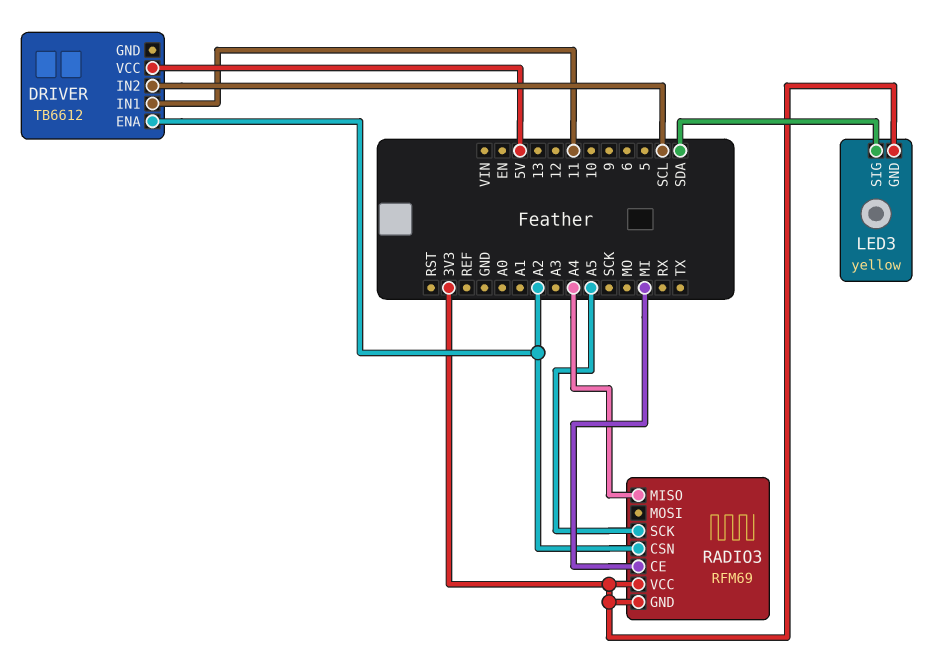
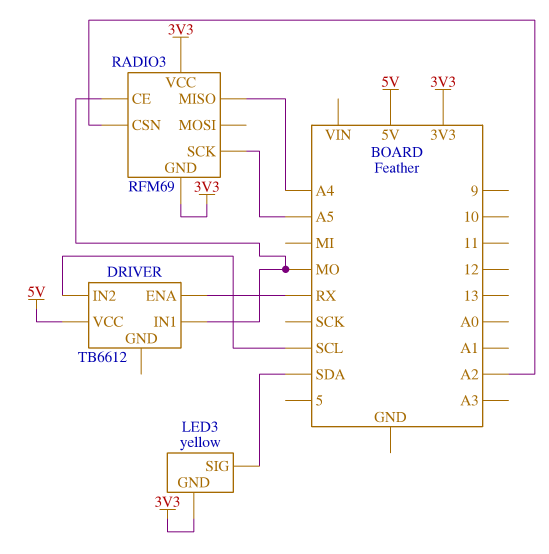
DRIVER pin ENA: A2 -> RX
DRIVER pin IN1: 11 -> MO
RADIO3 pin CE: MI -> MO

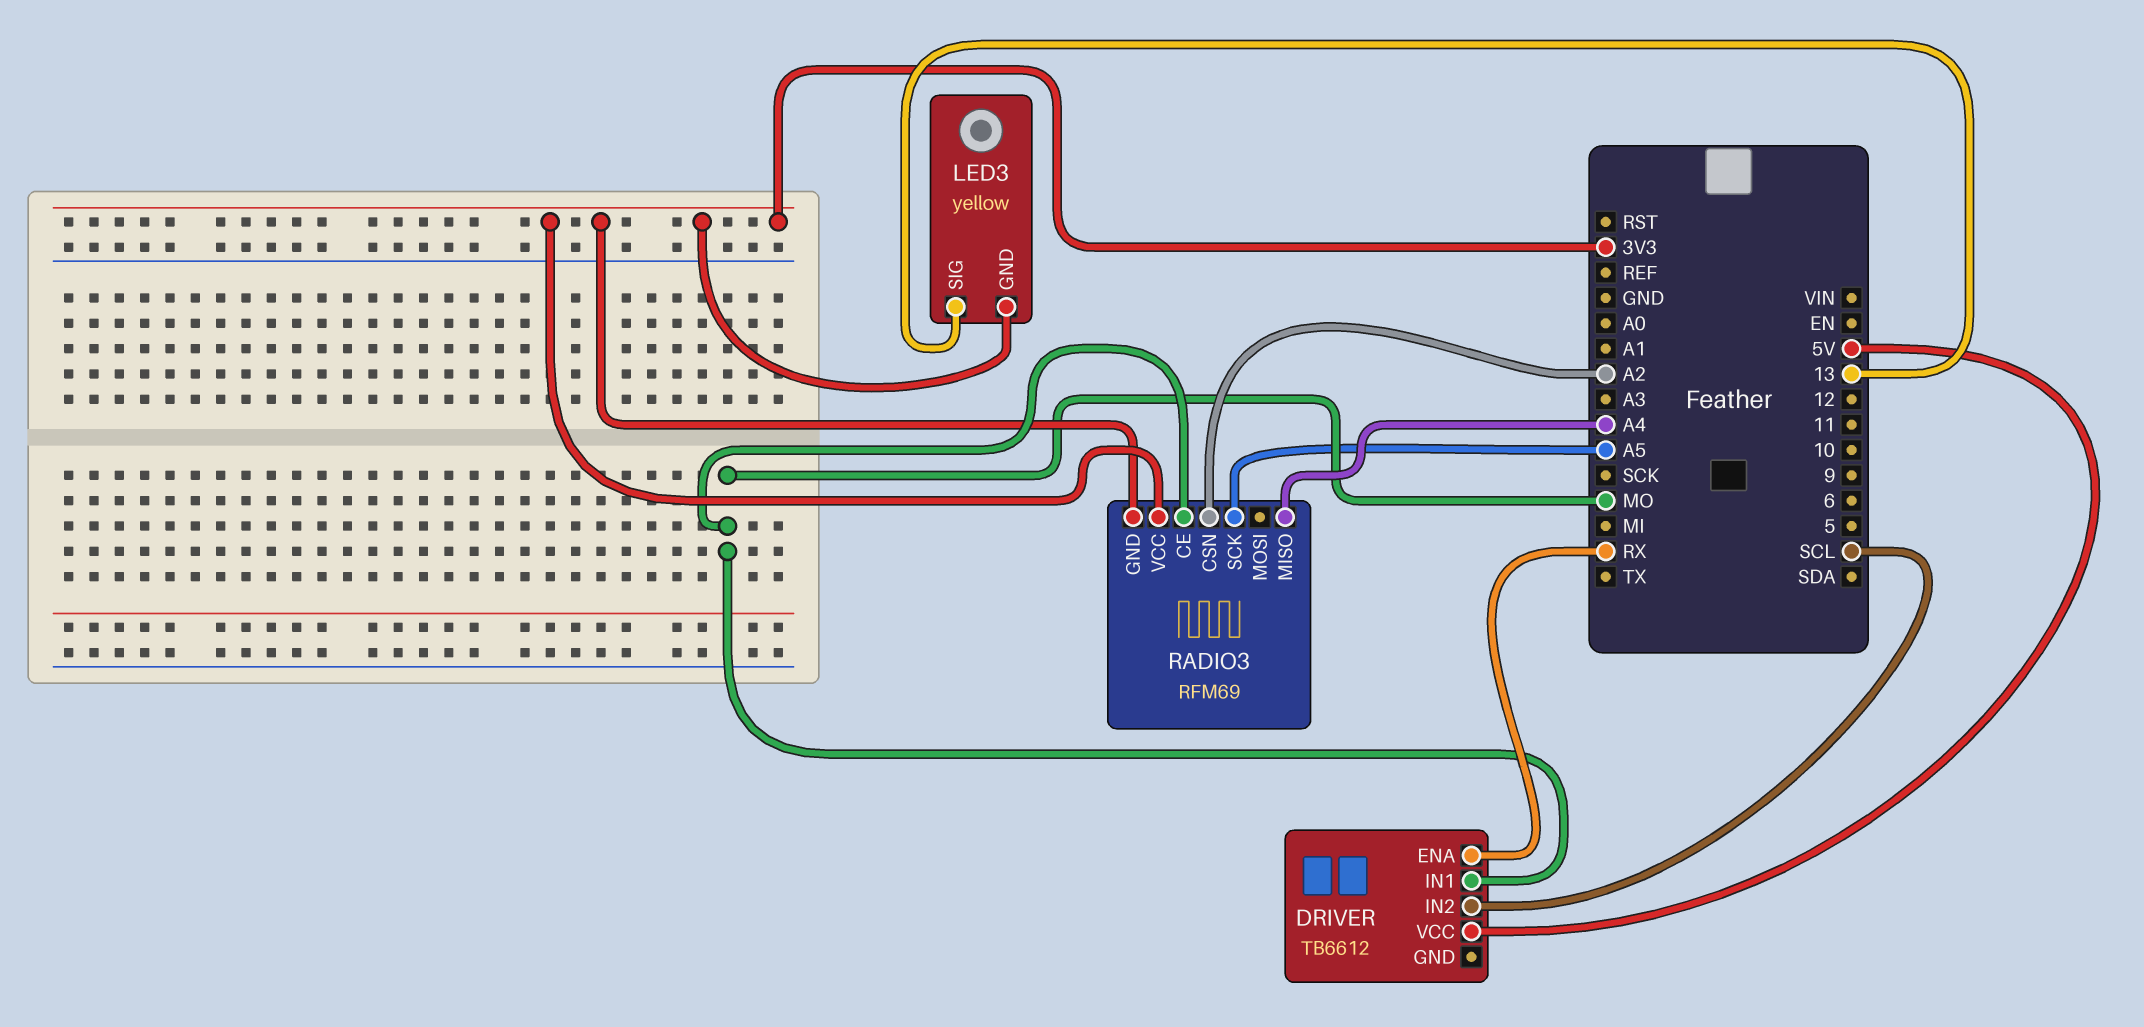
LED3 pin SIG: SDA -> 13

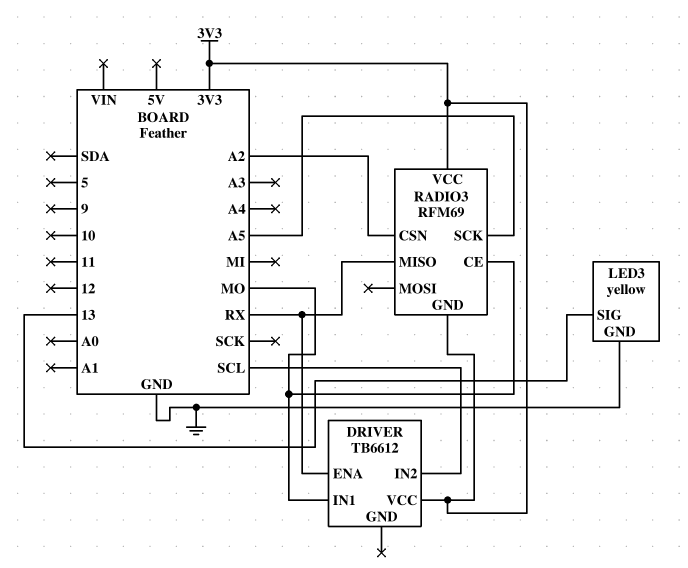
DRIVER pin VCC: 5V -> 3V3
LED3 pin GND: 3V3 -> GND
RADIO3 pin MISO: A4 -> RX

